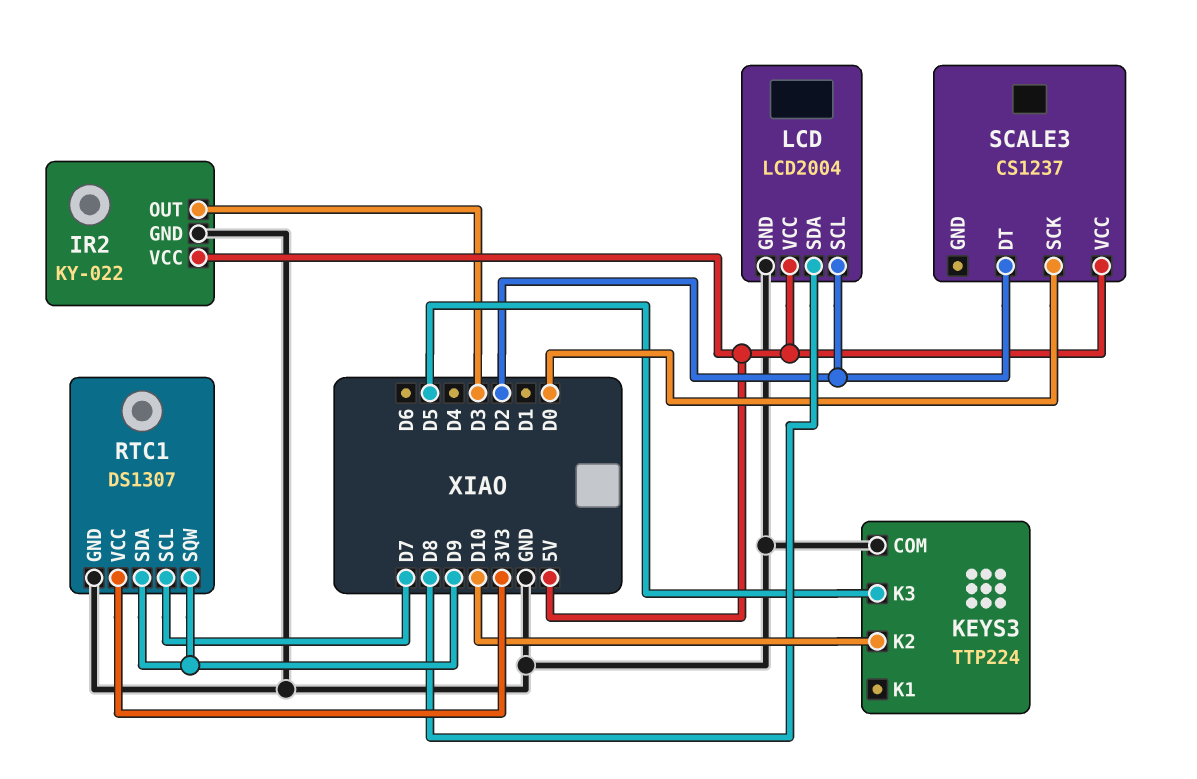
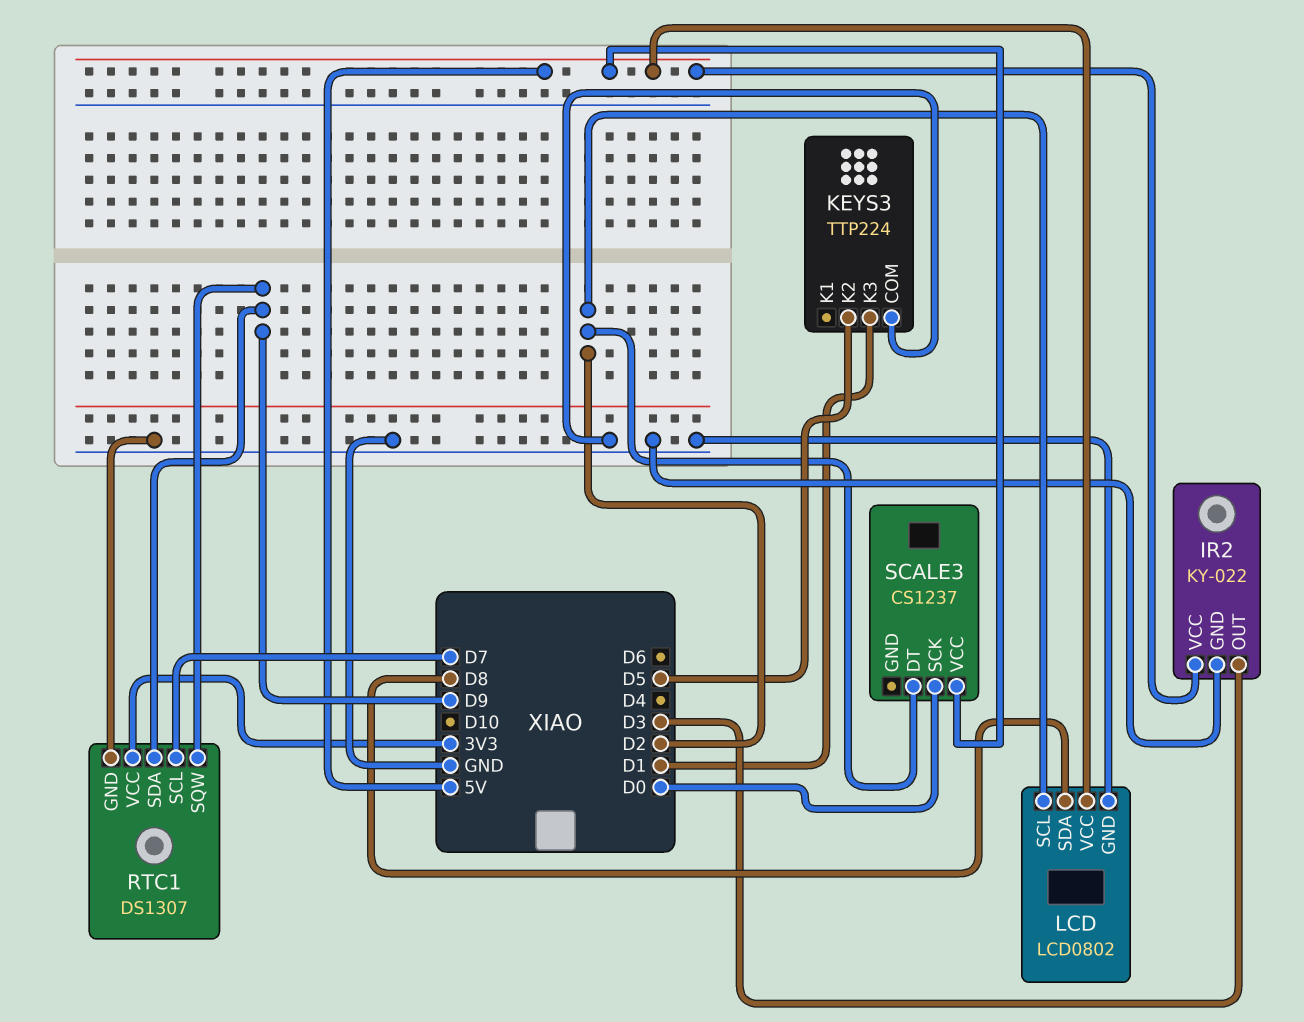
KEYS3 pin K2: D10 -> D5
KEYS3 pin K3: D5 -> D1
LCD: LCD2004 -> LCD0802

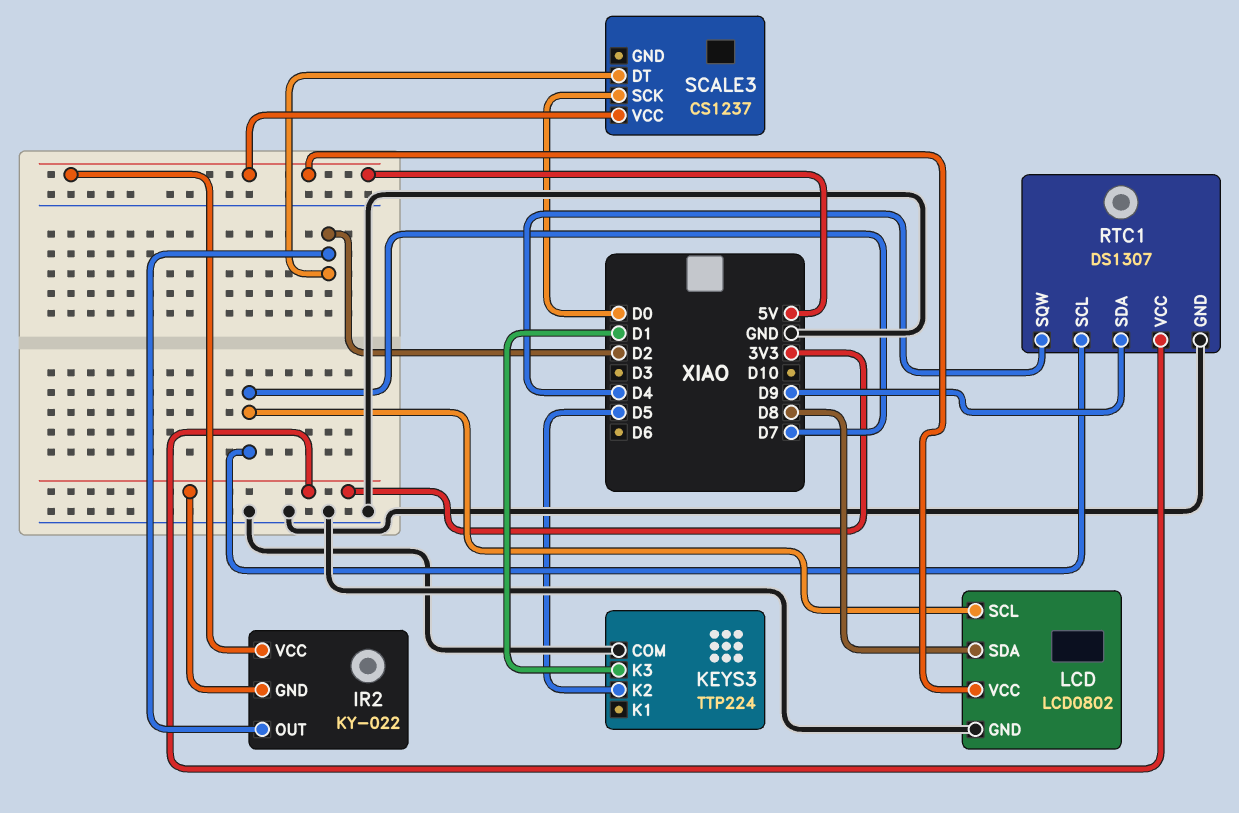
IR2 pin GND: GND -> 3V3
IR2 pin OUT: D3 -> D2
LCD pin SCL: D2 -> D7
RTC1 pin SQW: D9 -> D4

